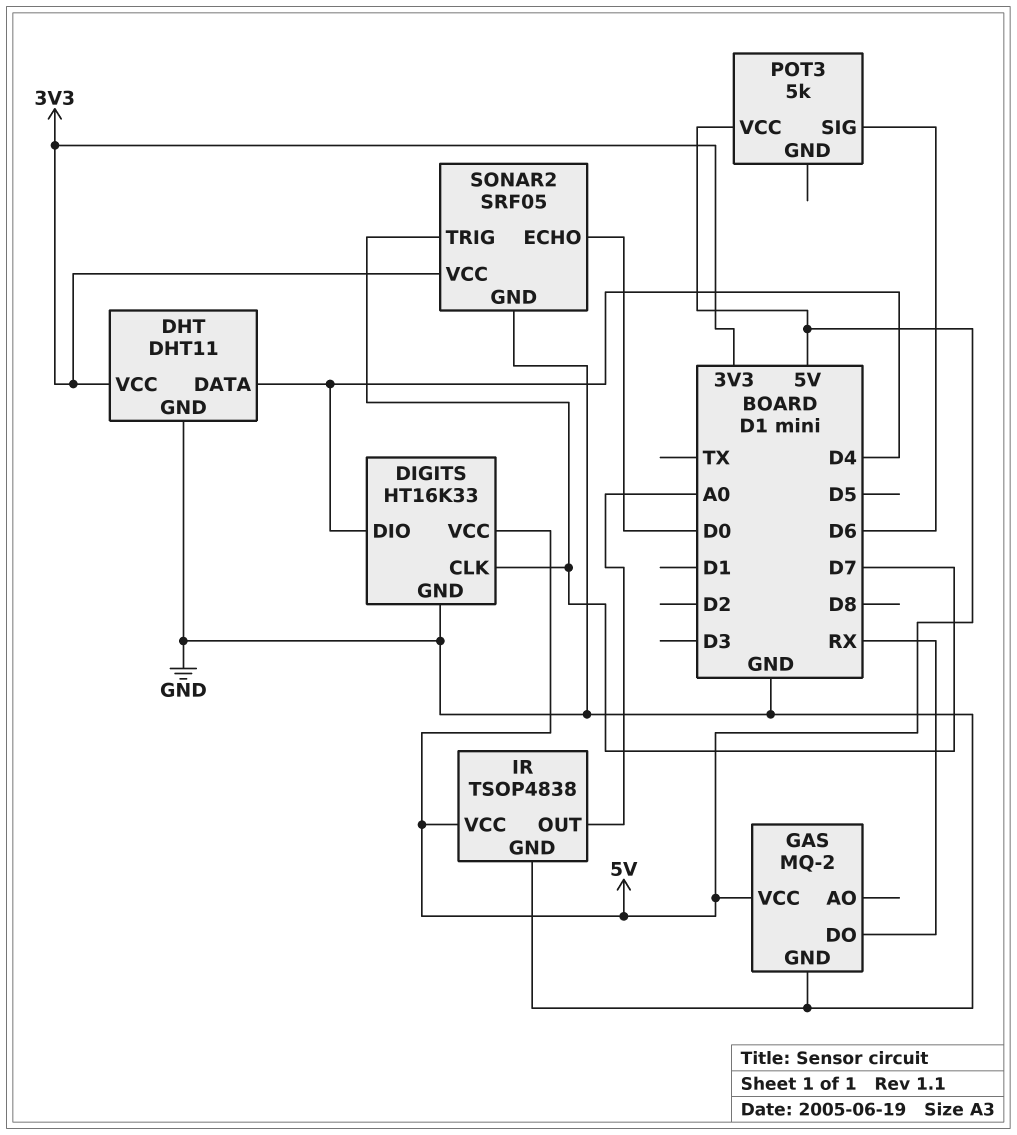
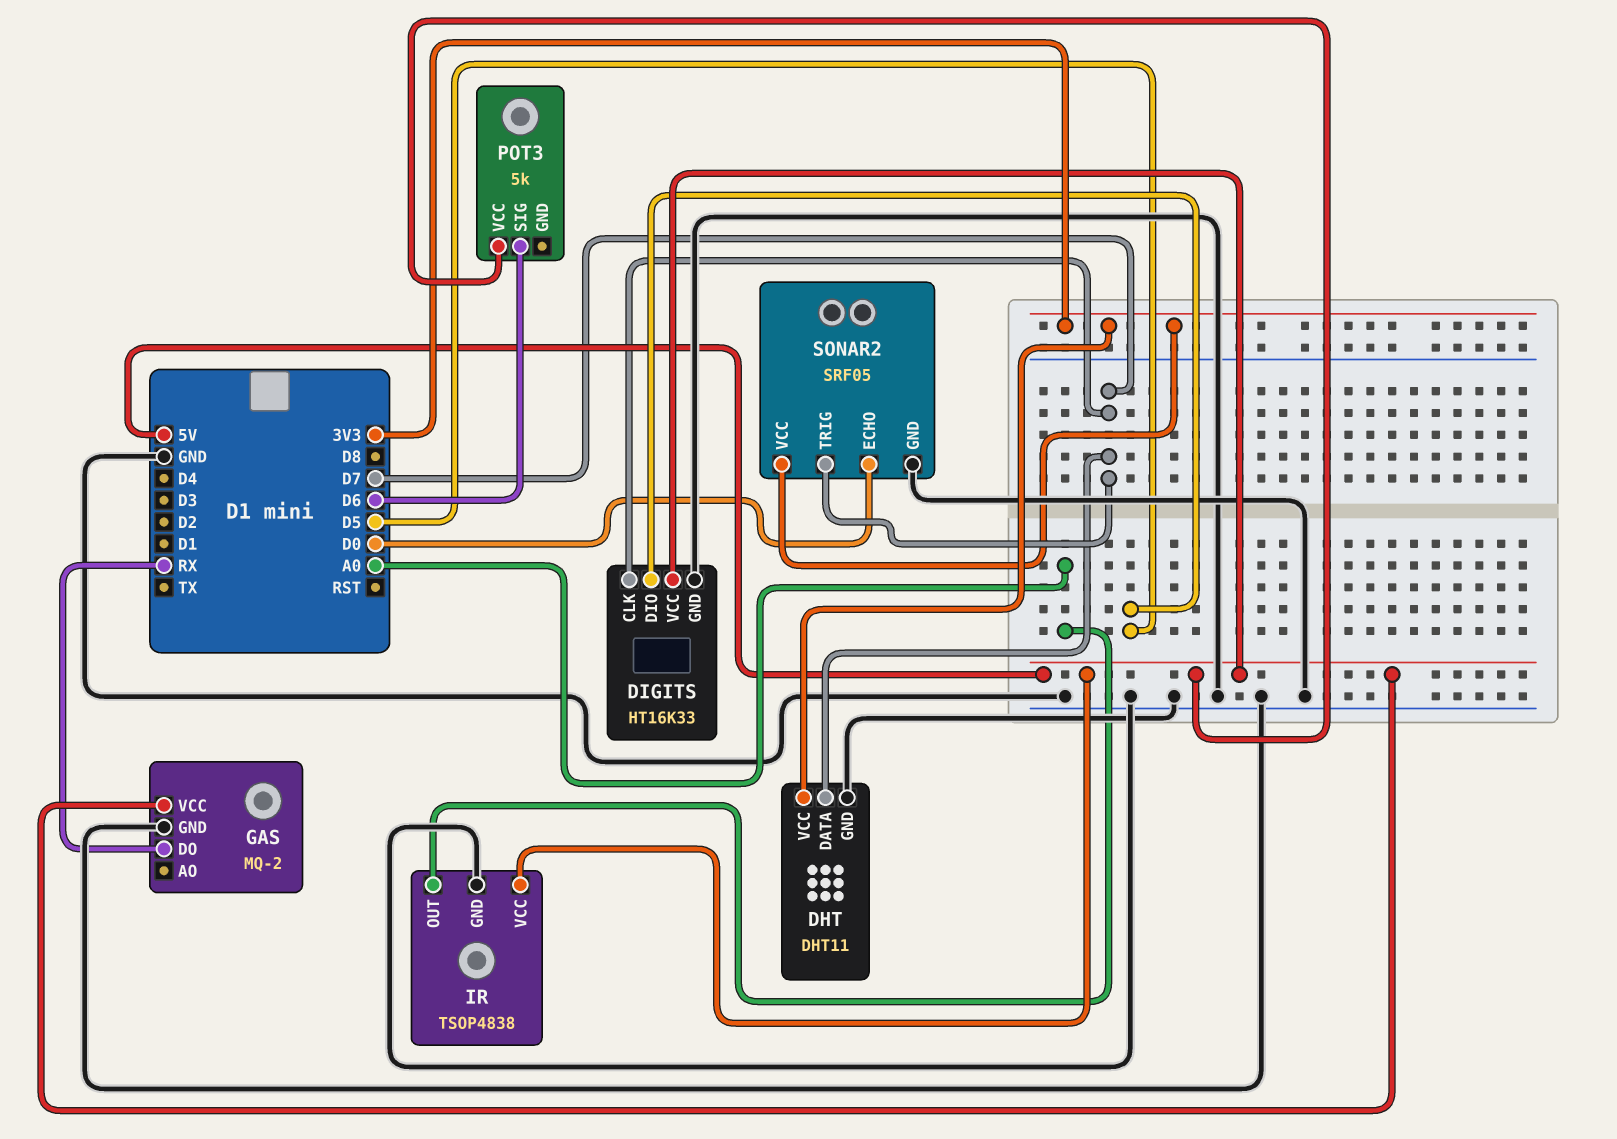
DHT pin DATA: D4 -> D7
DIGITS pin DIO: D4 -> D5

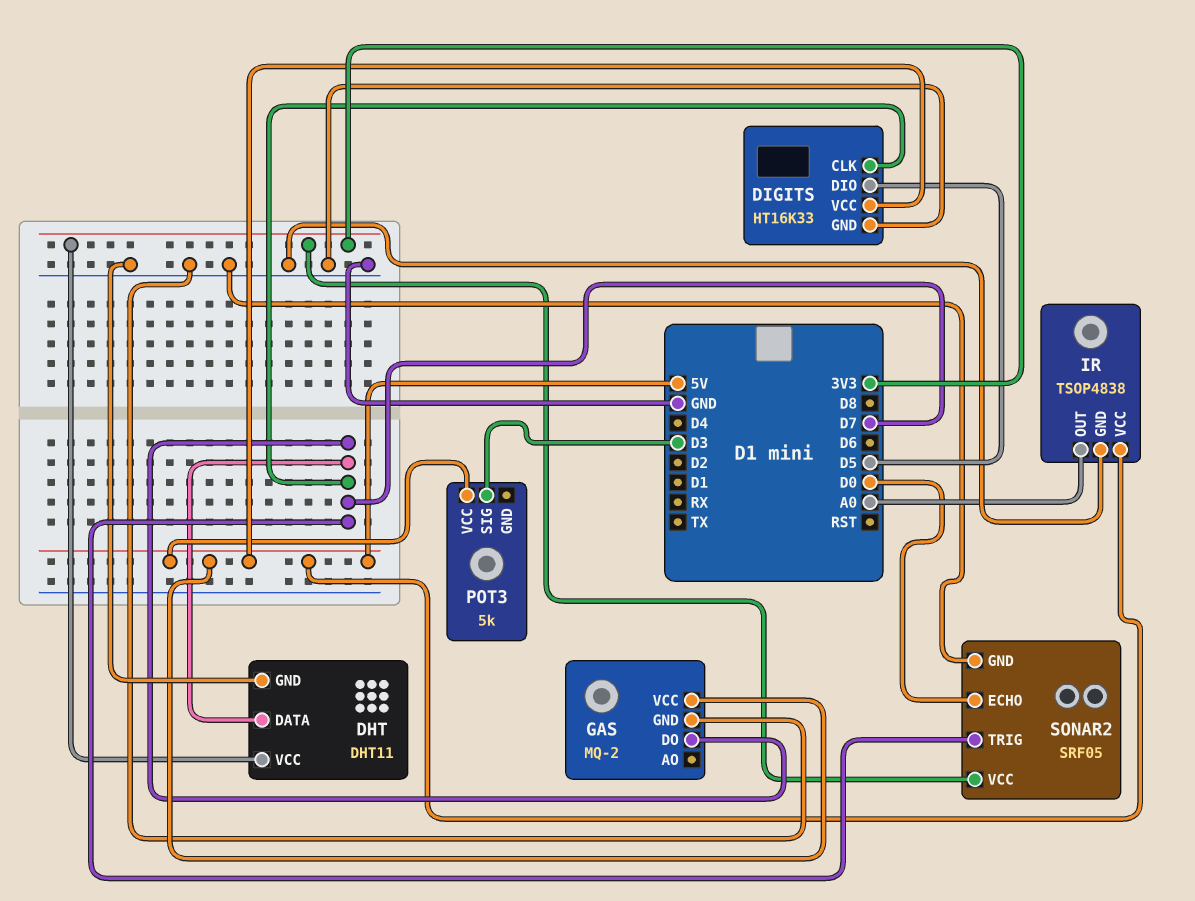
GAS pin DO: RX -> D7
POT3 pin SIG: D6 -> D3

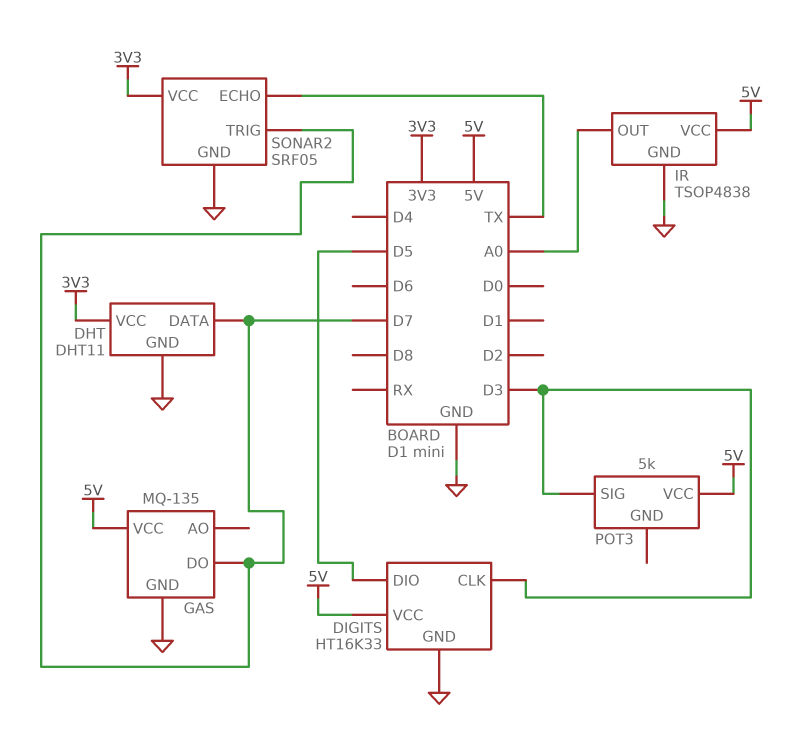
DIGITS pin CLK: D7 -> D3
GAS: MQ-2 -> MQ-135
SONAR2 pin ECHO: D0 -> TX

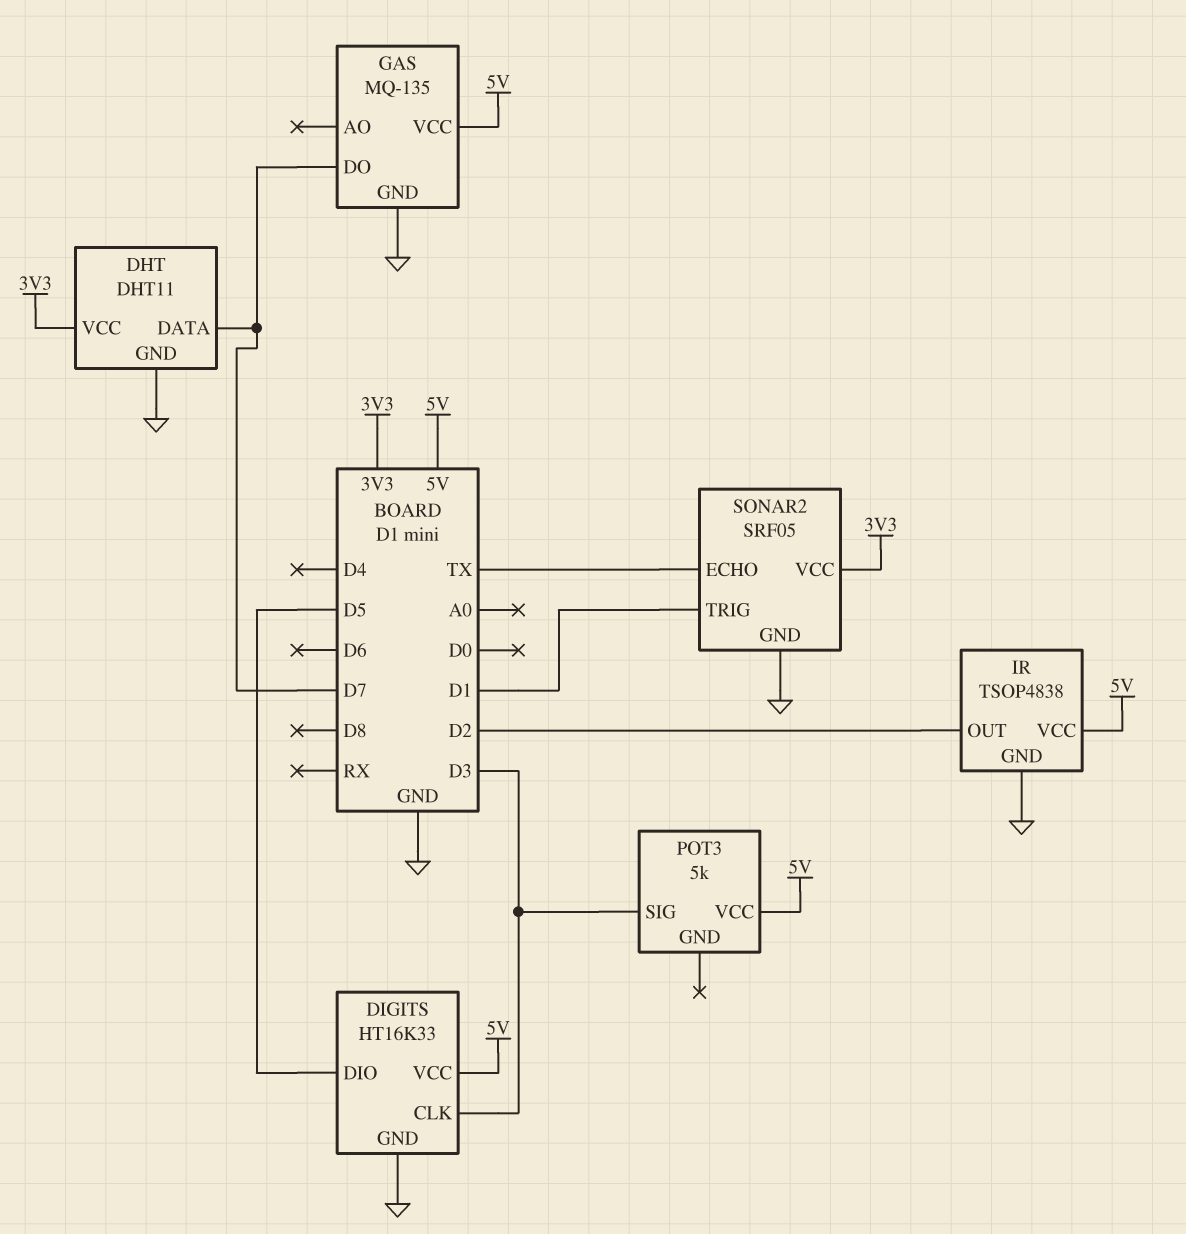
IR pin OUT: A0 -> D2
SONAR2 pin TRIG: D7 -> D1

